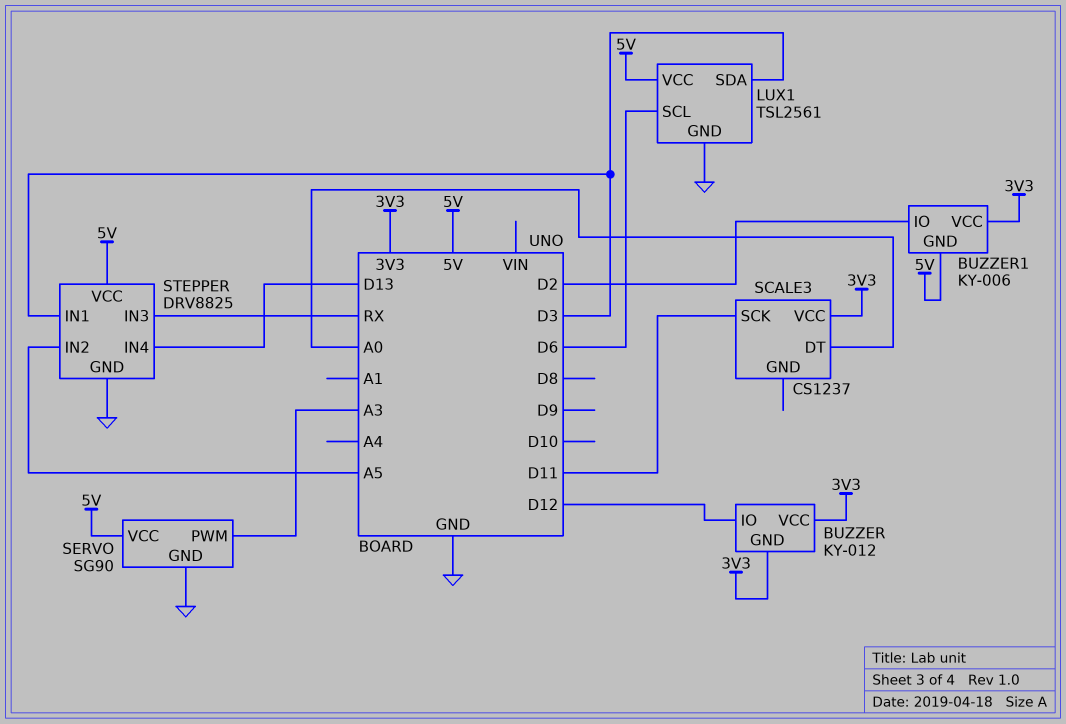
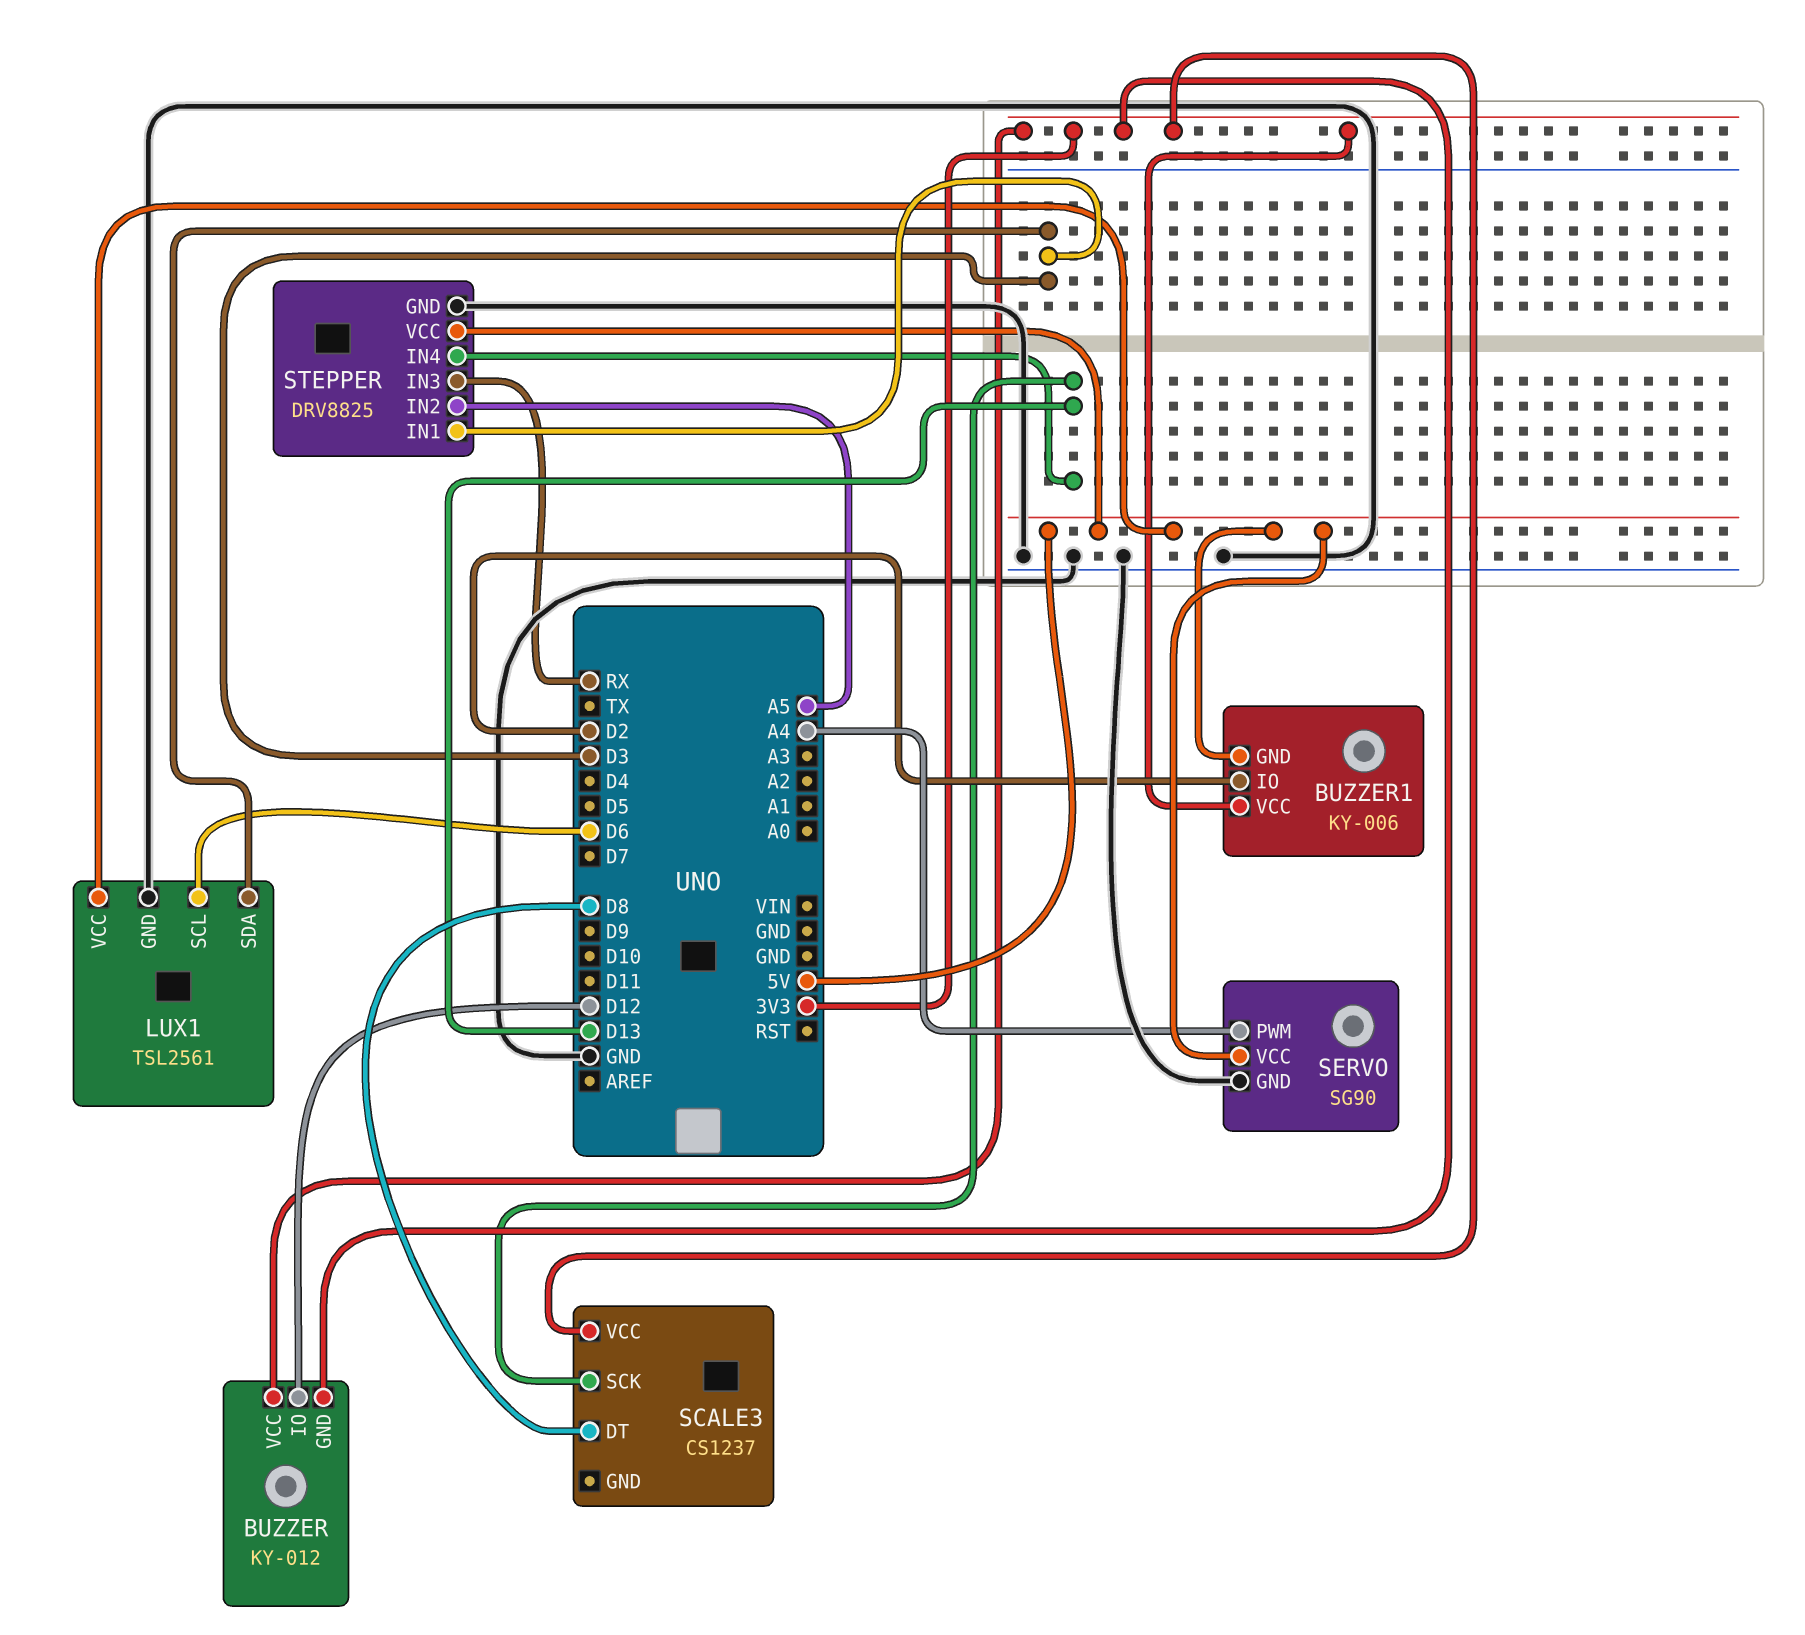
SCALE3 pin DT: A0 -> D8
SCALE3 pin SCK: D11 -> D13
SERVO pin PWM: A3 -> A4

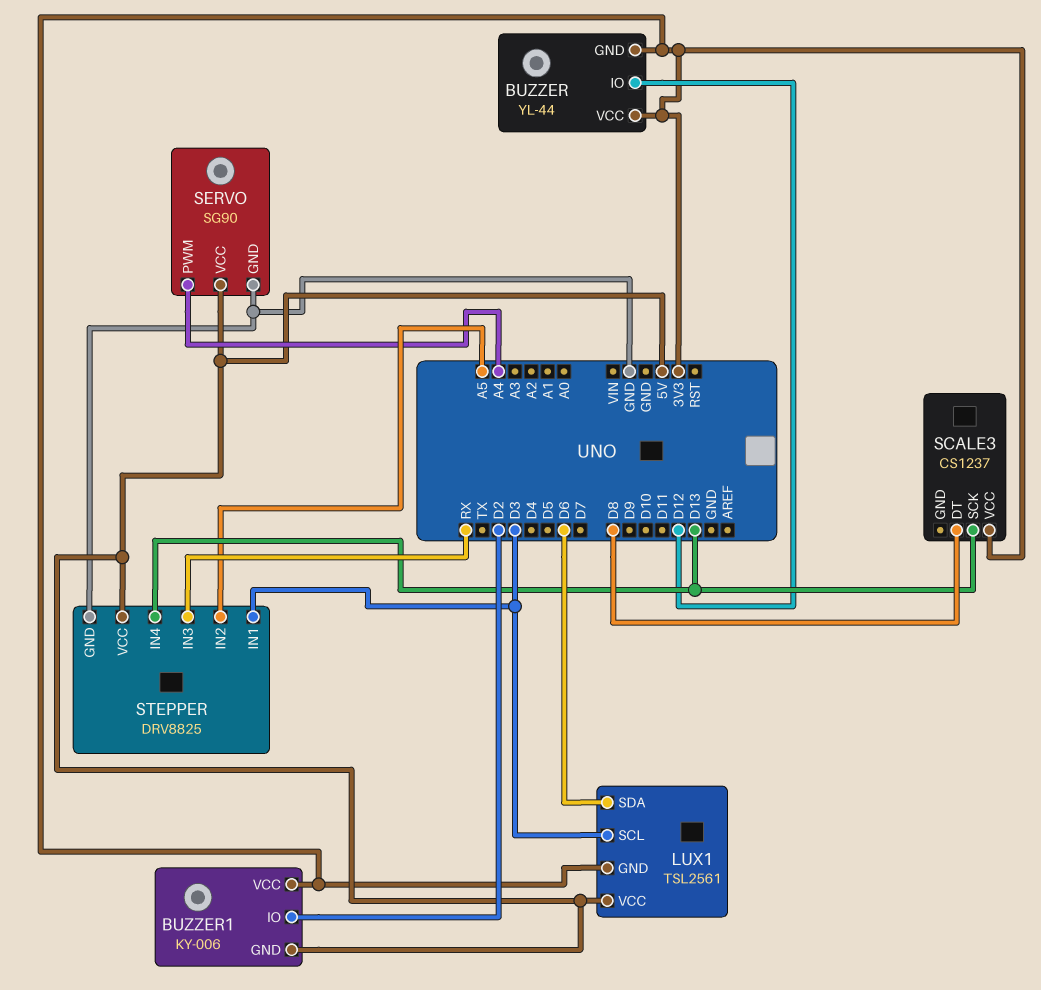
BUZZER: KY-012 -> YL-44
LUX1 pin GND: GND -> 3V3
LUX1 pin SCL: D6 -> D3
LUX1 pin SDA: D3 -> D6

